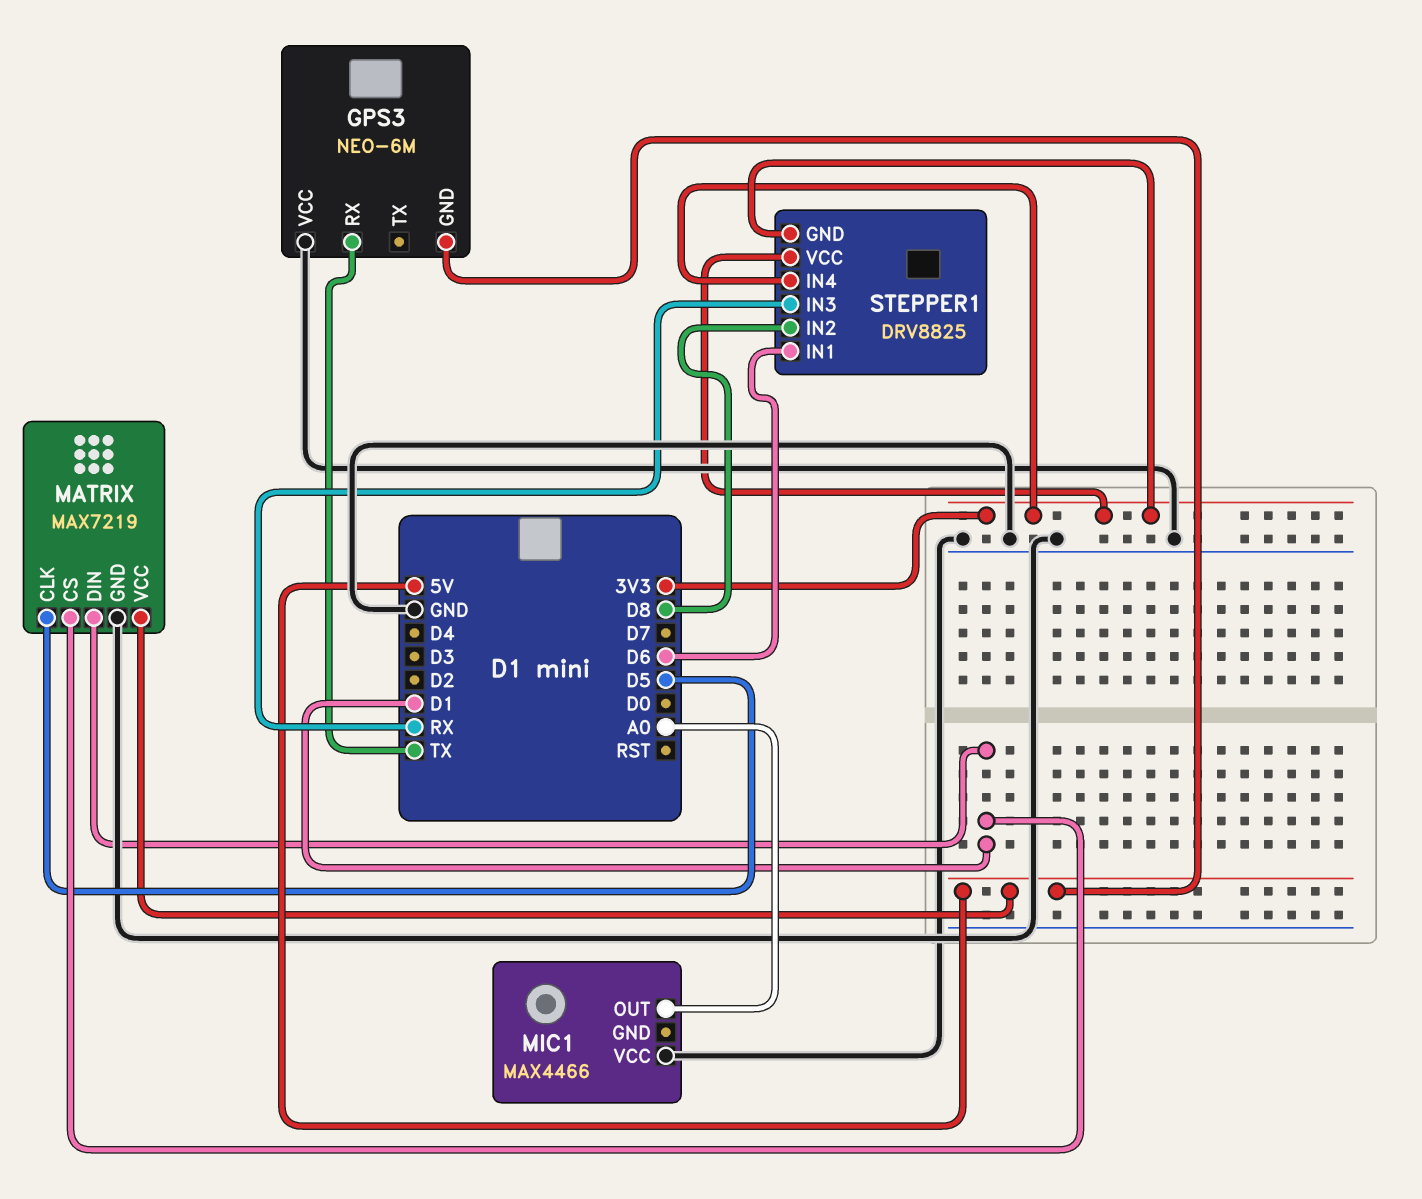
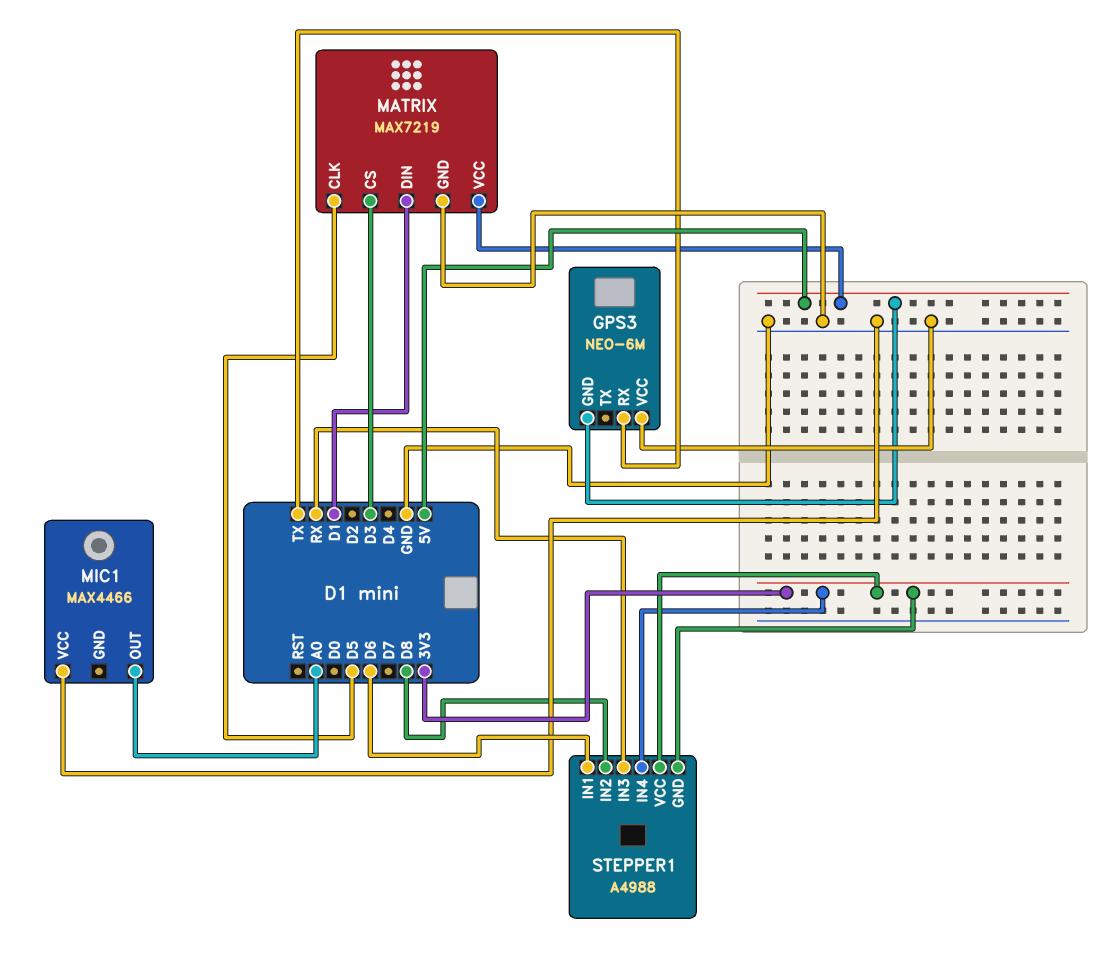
MATRIX pin CS: D1 -> D3
STEPPER1: DRV8825 -> A4988

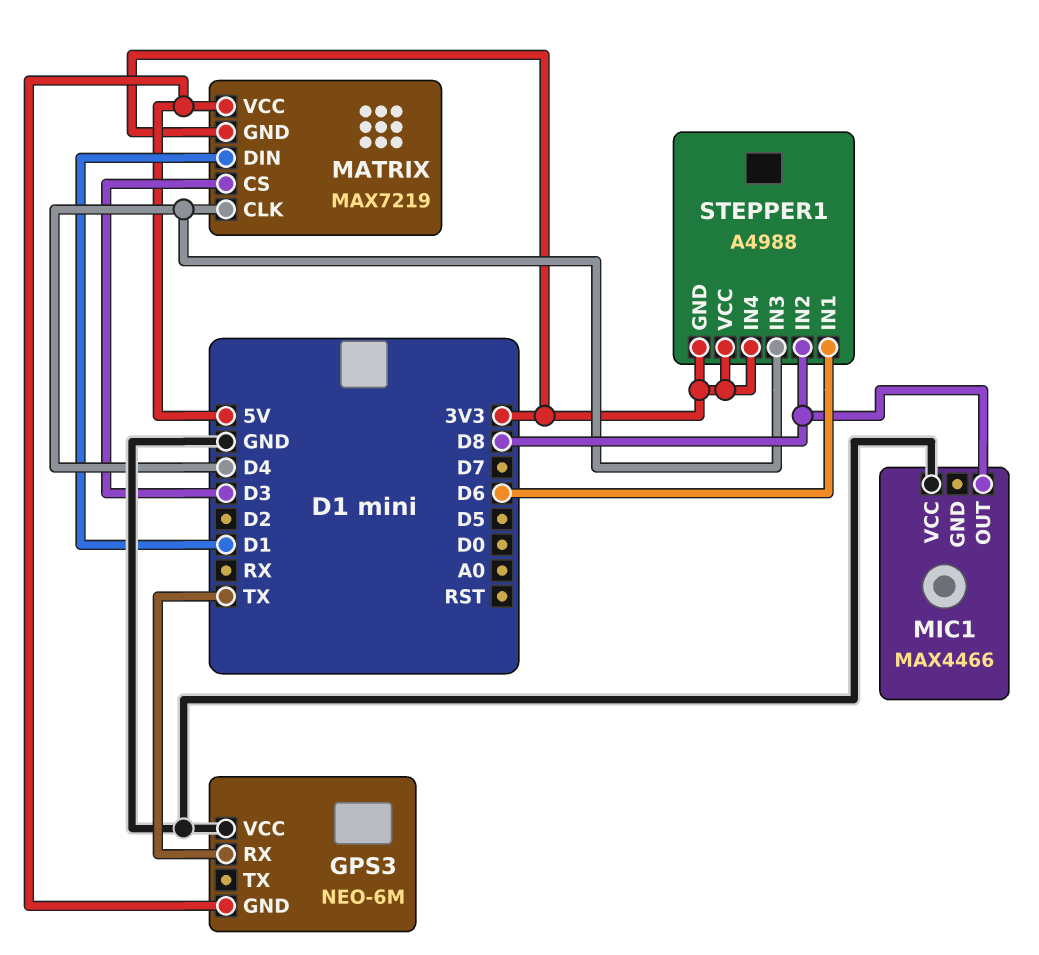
MATRIX pin CLK: D5 -> D4
MATRIX pin GND: GND -> 3V3
MIC1 pin OUT: A0 -> D8
STEPPER1 pin IN3: RX -> D4

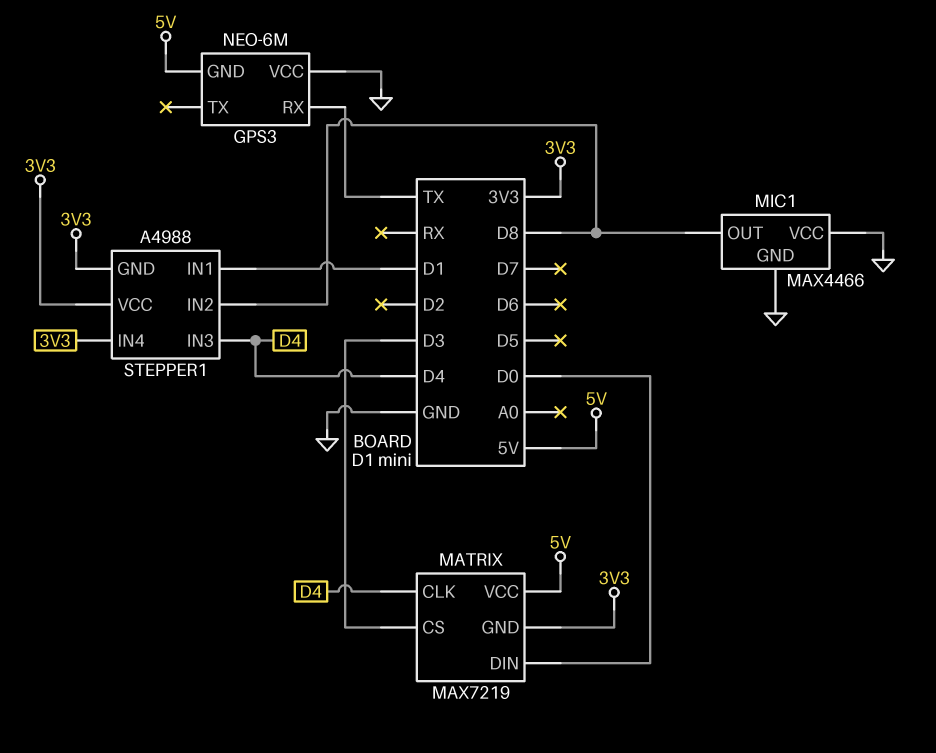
MATRIX pin DIN: D1 -> D0
MIC1 pin GND: none -> GND
STEPPER1 pin IN1: D6 -> D1

